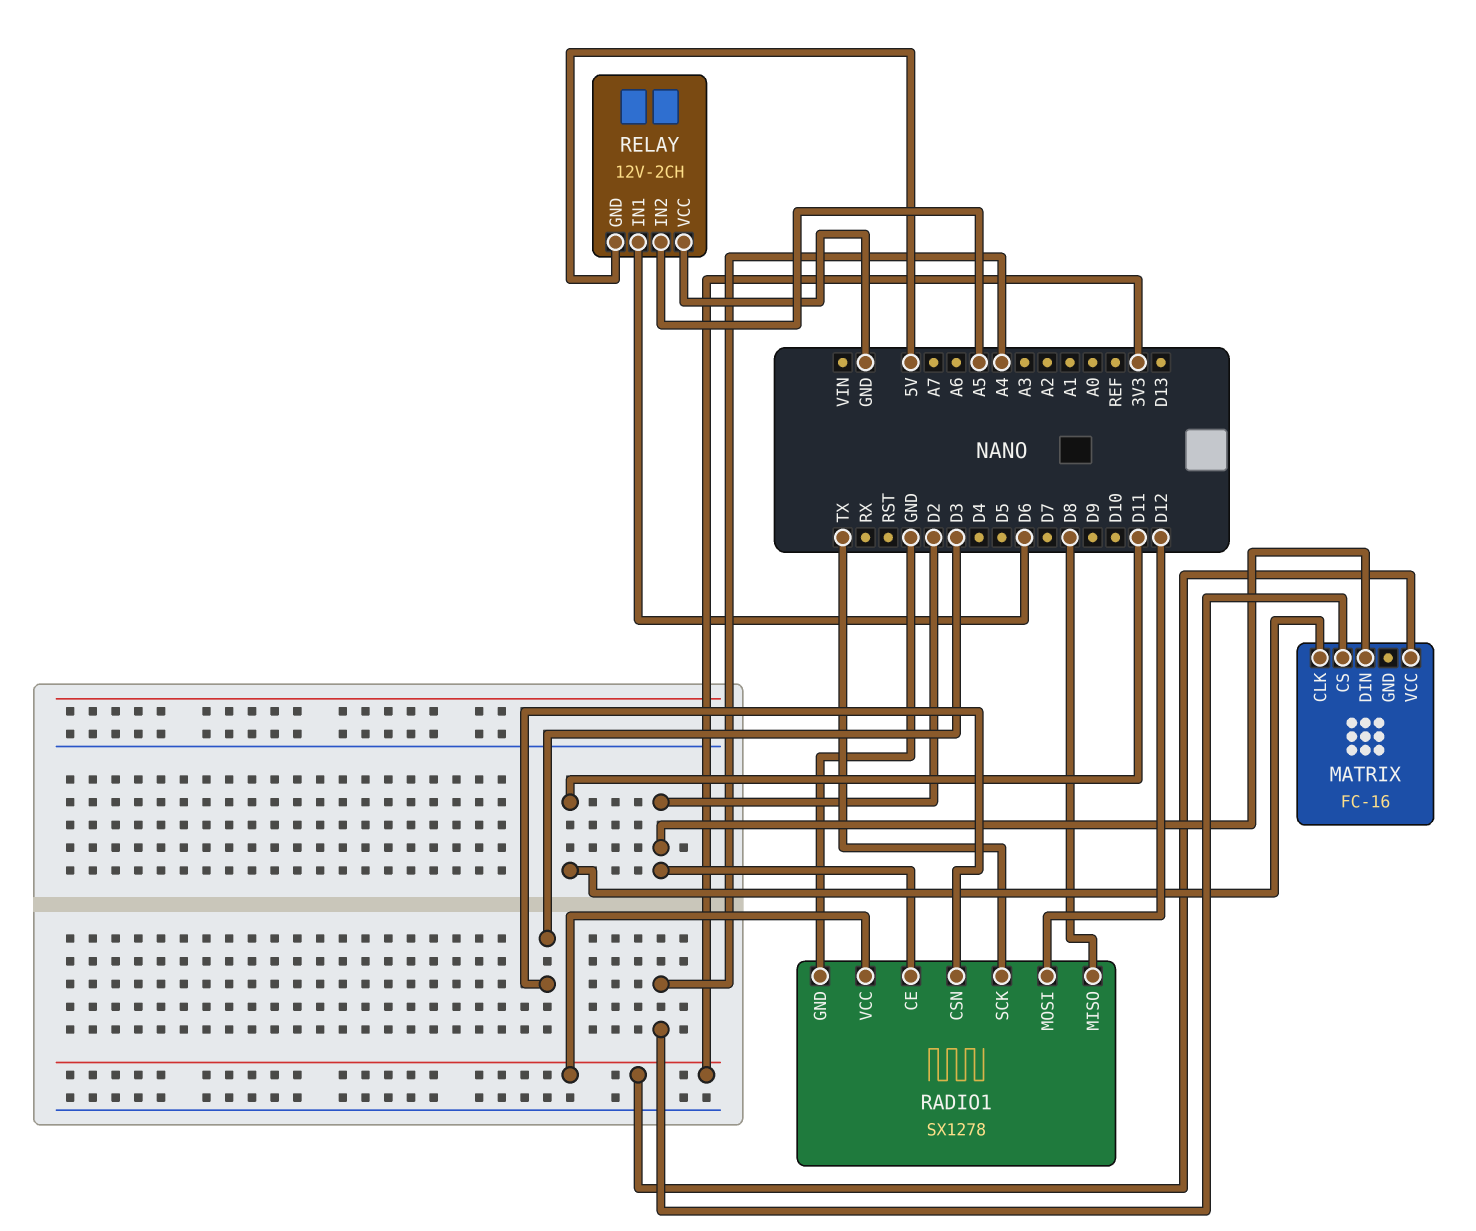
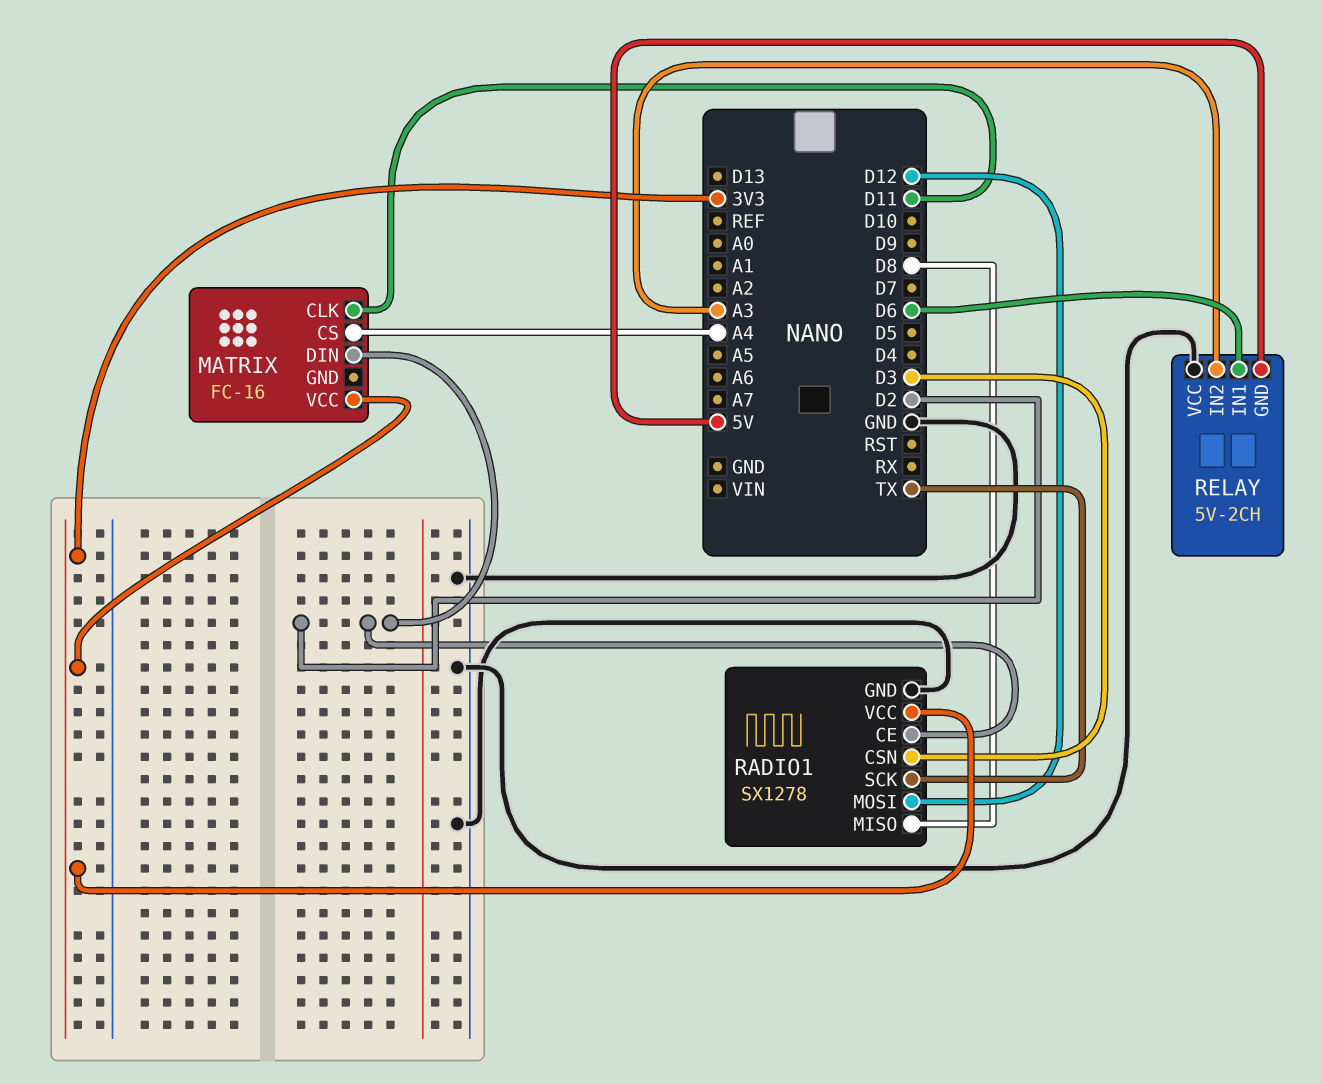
RELAY: 12V-2CH -> 5V-2CH
RELAY pin IN2: A5 -> A3

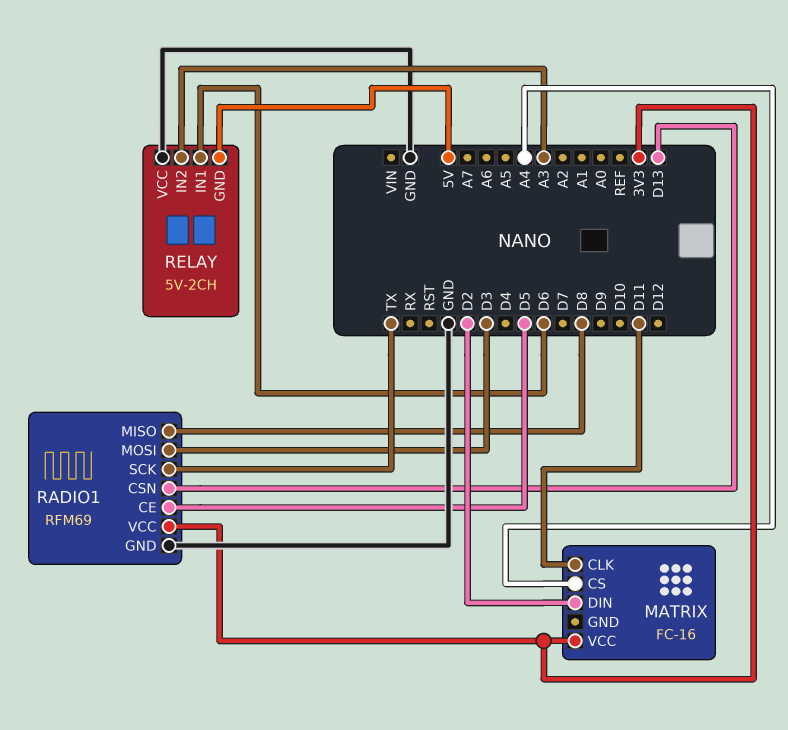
RADIO1: SX1278 -> RFM69
RADIO1 pin CE: D2 -> D5
RADIO1 pin CSN: D3 -> D13
RADIO1 pin MOSI: D12 -> D3

